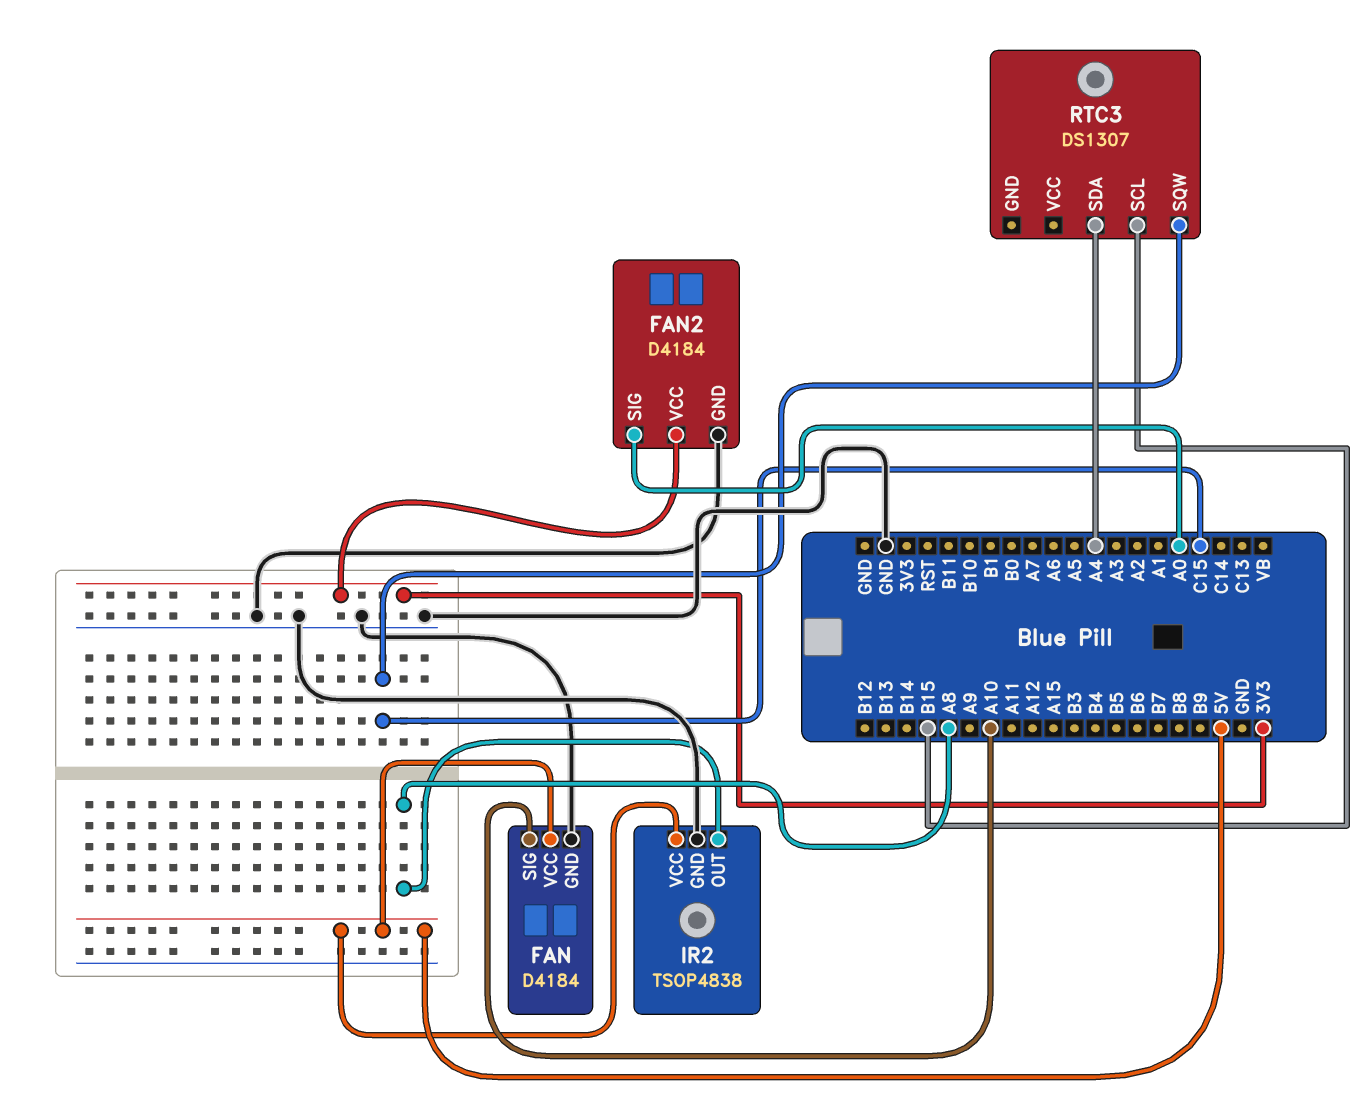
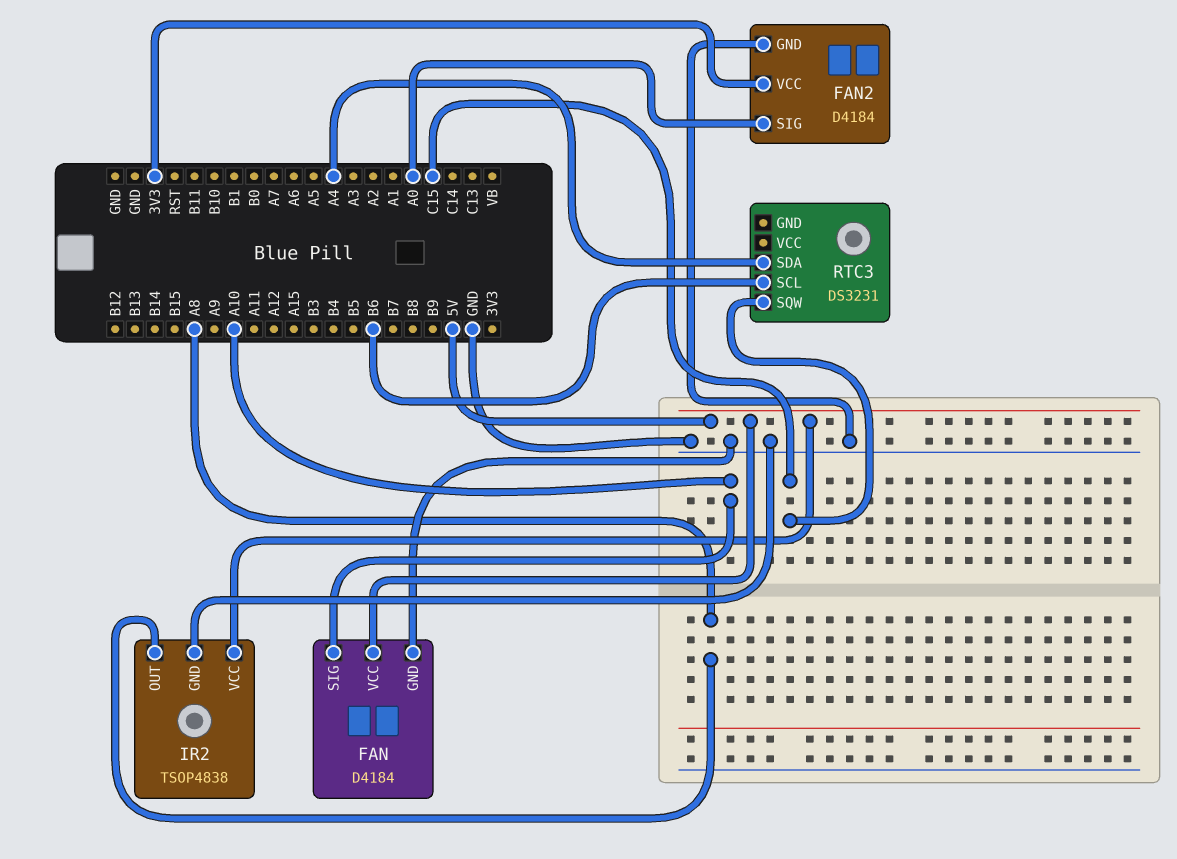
RTC3: DS1307 -> DS3231
RTC3 pin SCL: B15 -> B6

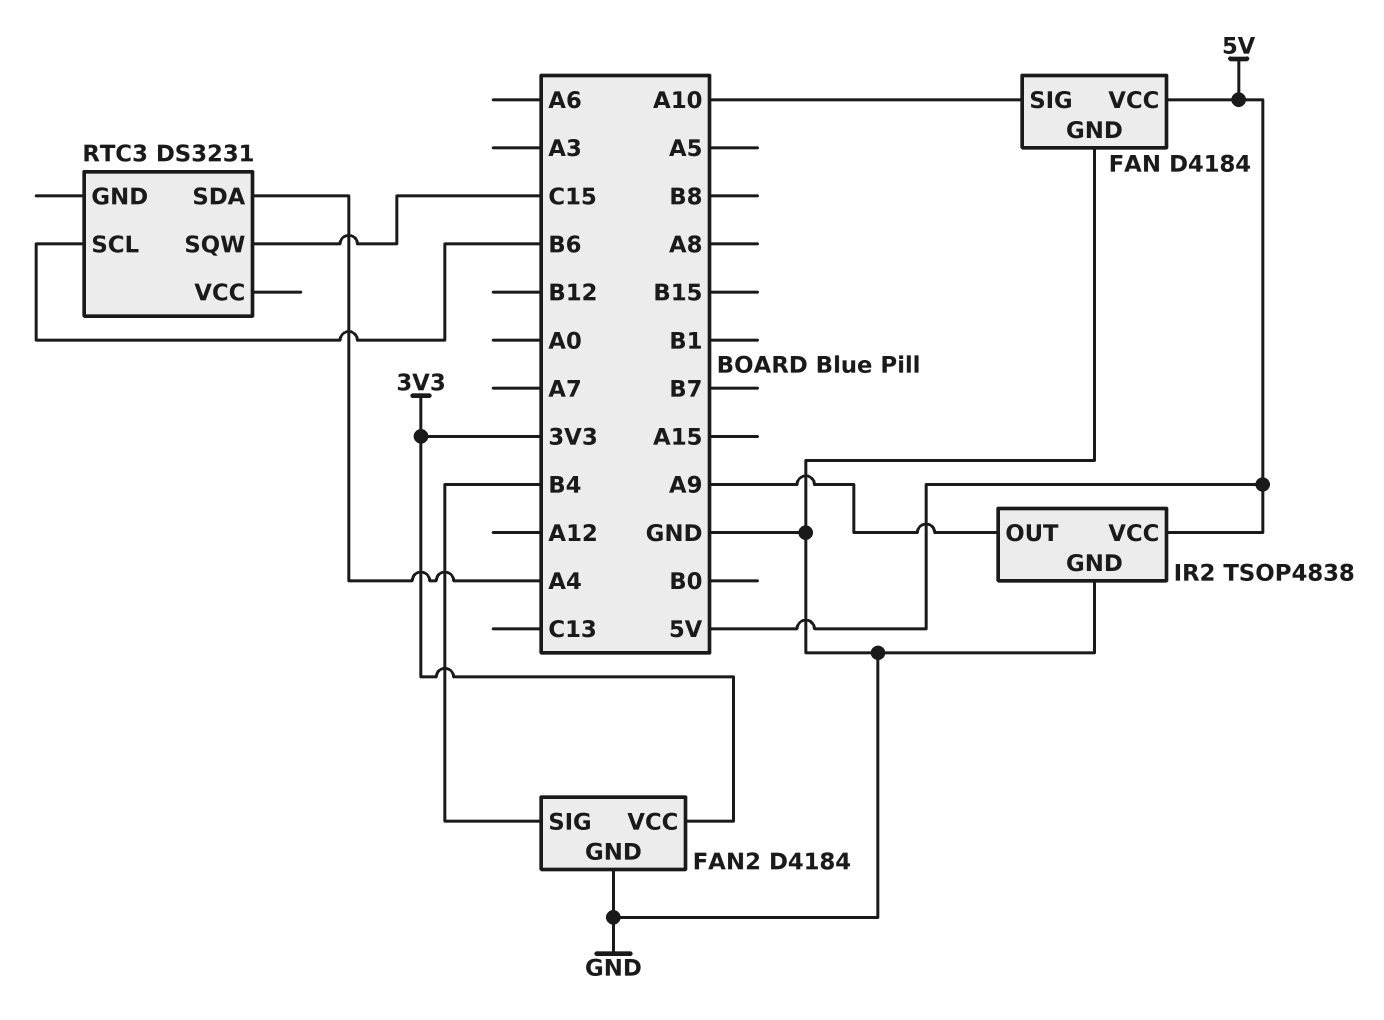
FAN2 pin SIG: A0 -> B4
IR2 pin OUT: A8 -> A9

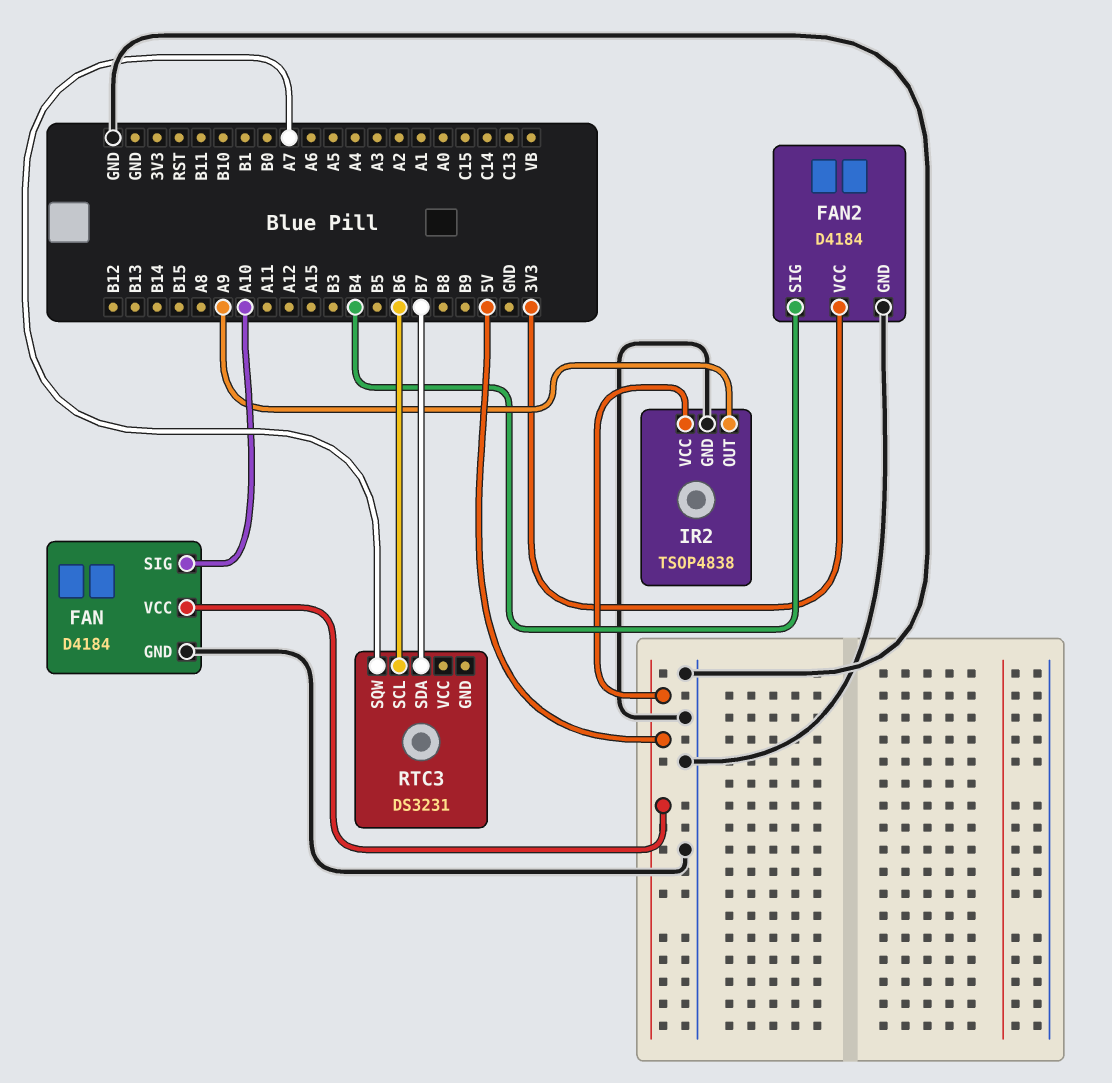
RTC3 pin SDA: A4 -> B7
RTC3 pin SQW: C15 -> A7

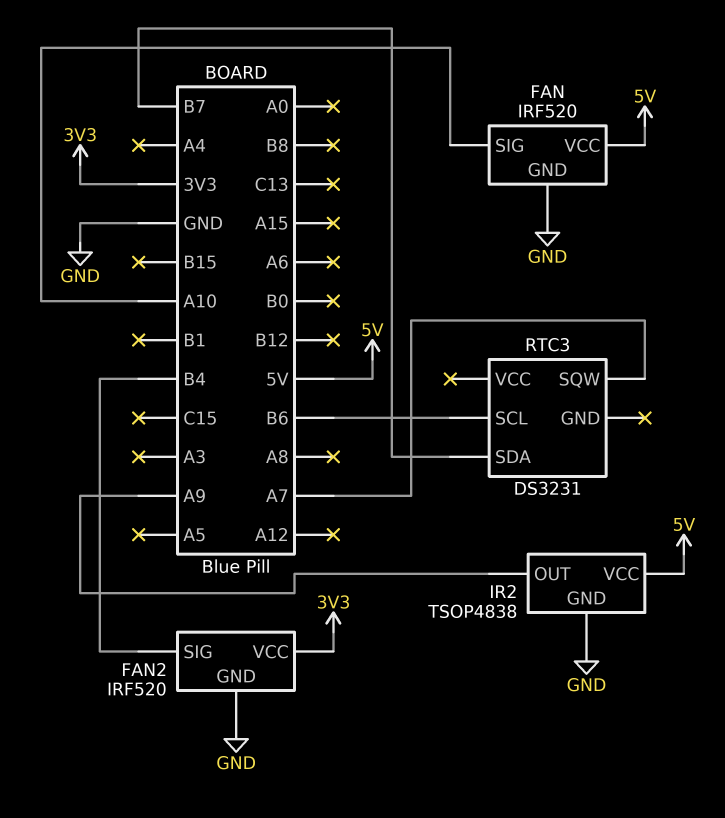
FAN: D4184 -> IRF520
FAN2: D4184 -> IRF520

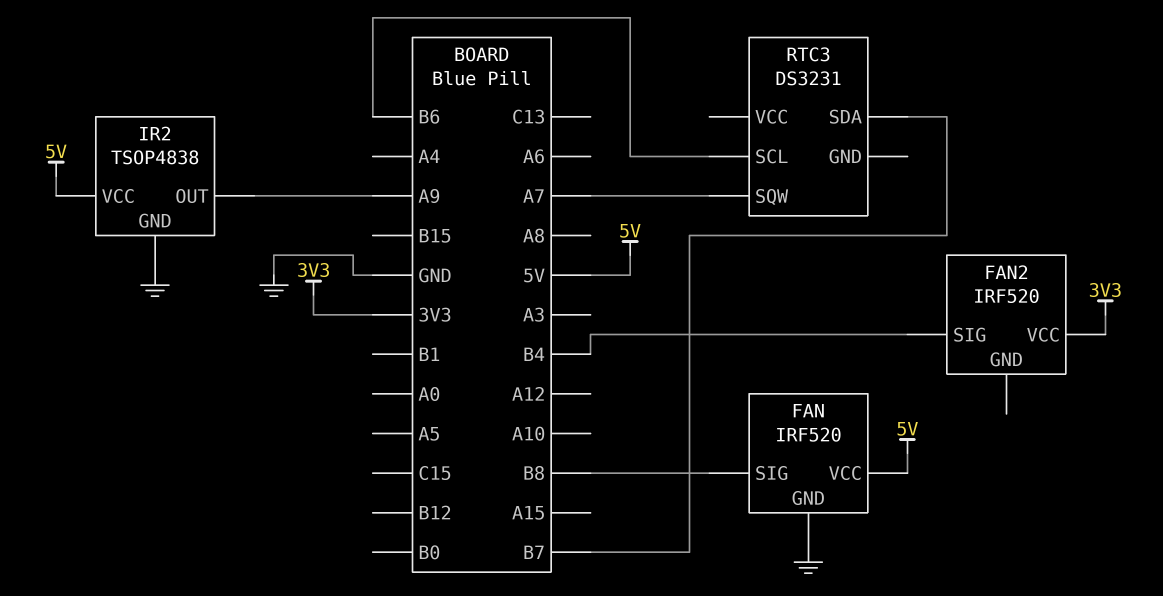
FAN pin SIG: A10 -> B8
FAN2 pin GND: GND -> none

